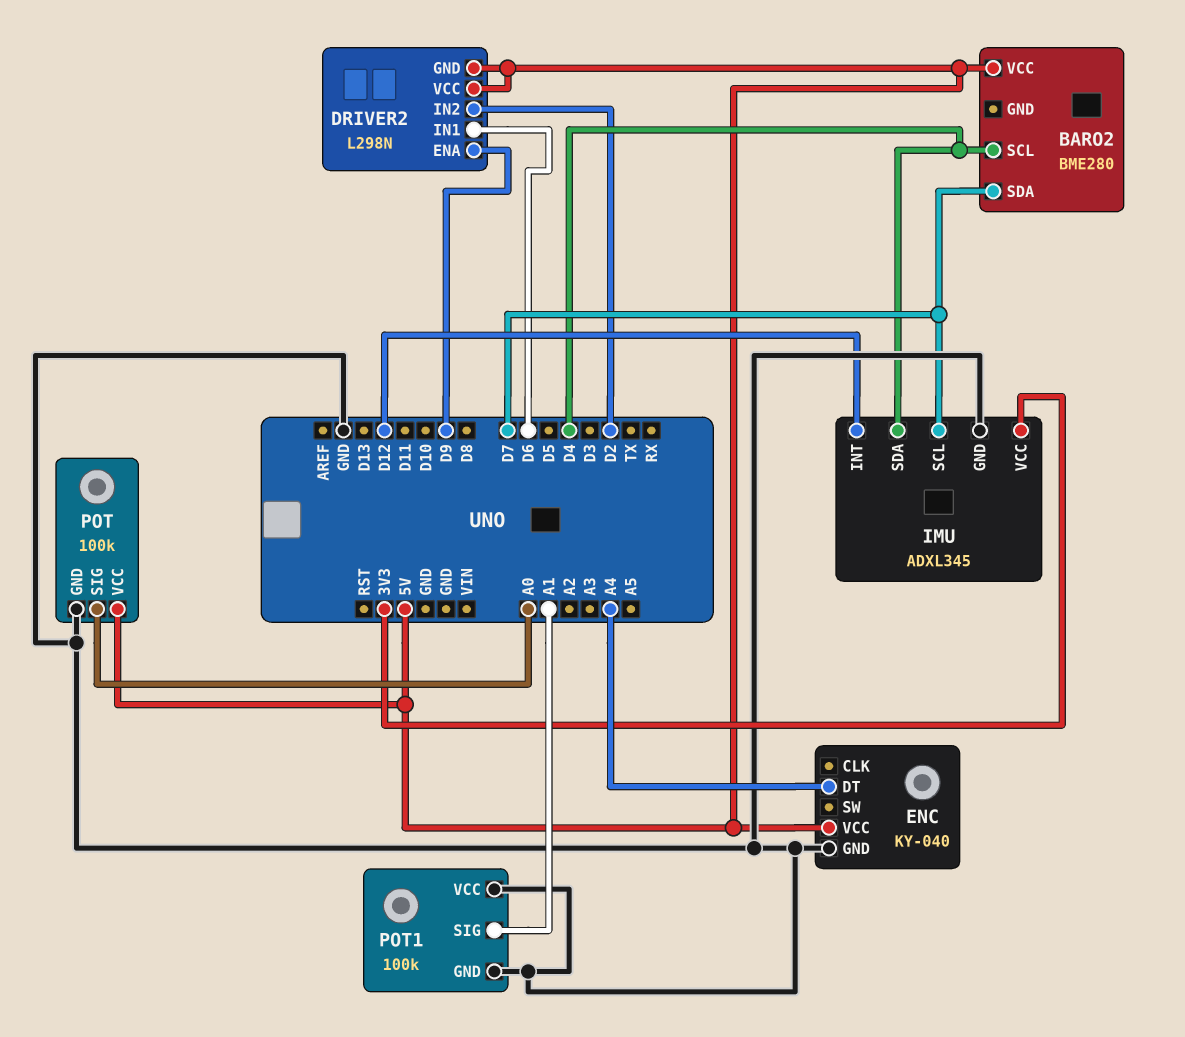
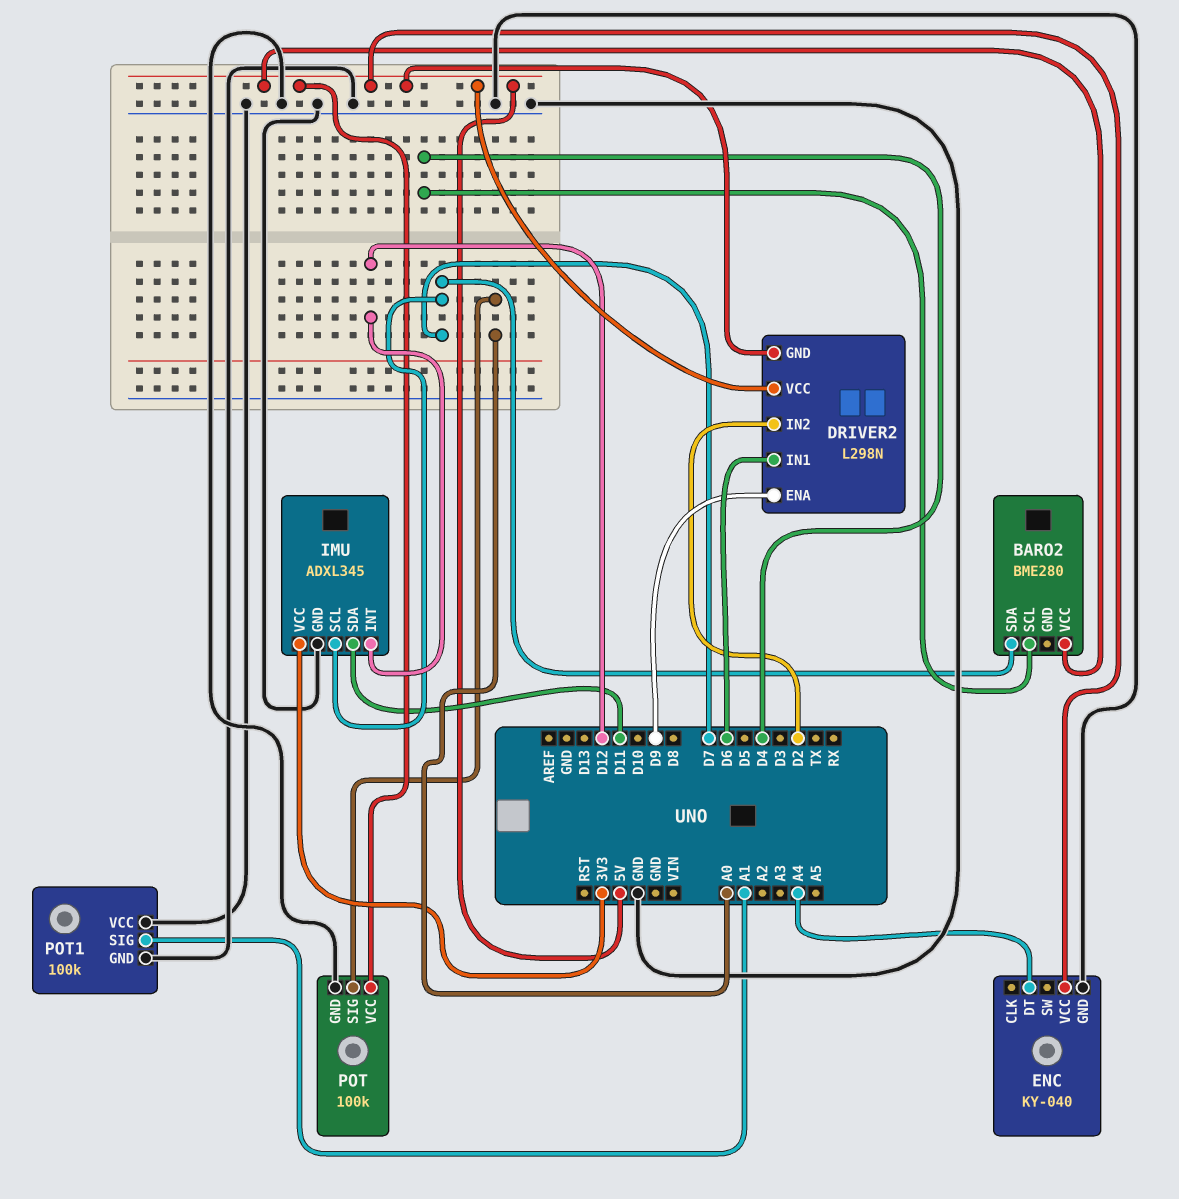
IMU pin SDA: D4 -> D11

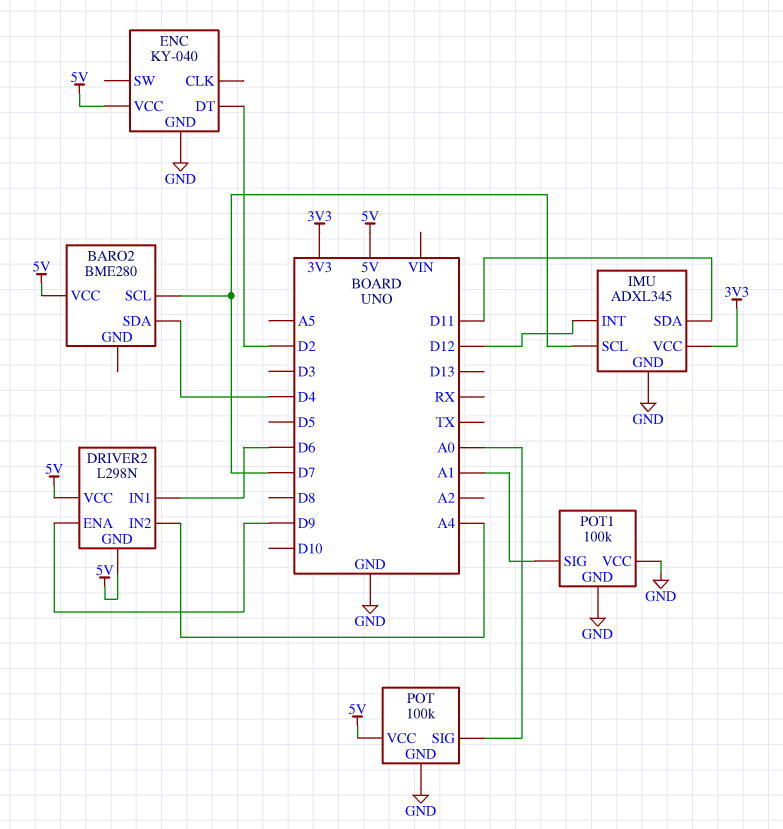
BARO2 pin SCL: D4 -> D7
BARO2 pin SDA: D7 -> D4
DRIVER2 pin IN2: D2 -> A4
ENC pin DT: A4 -> D2

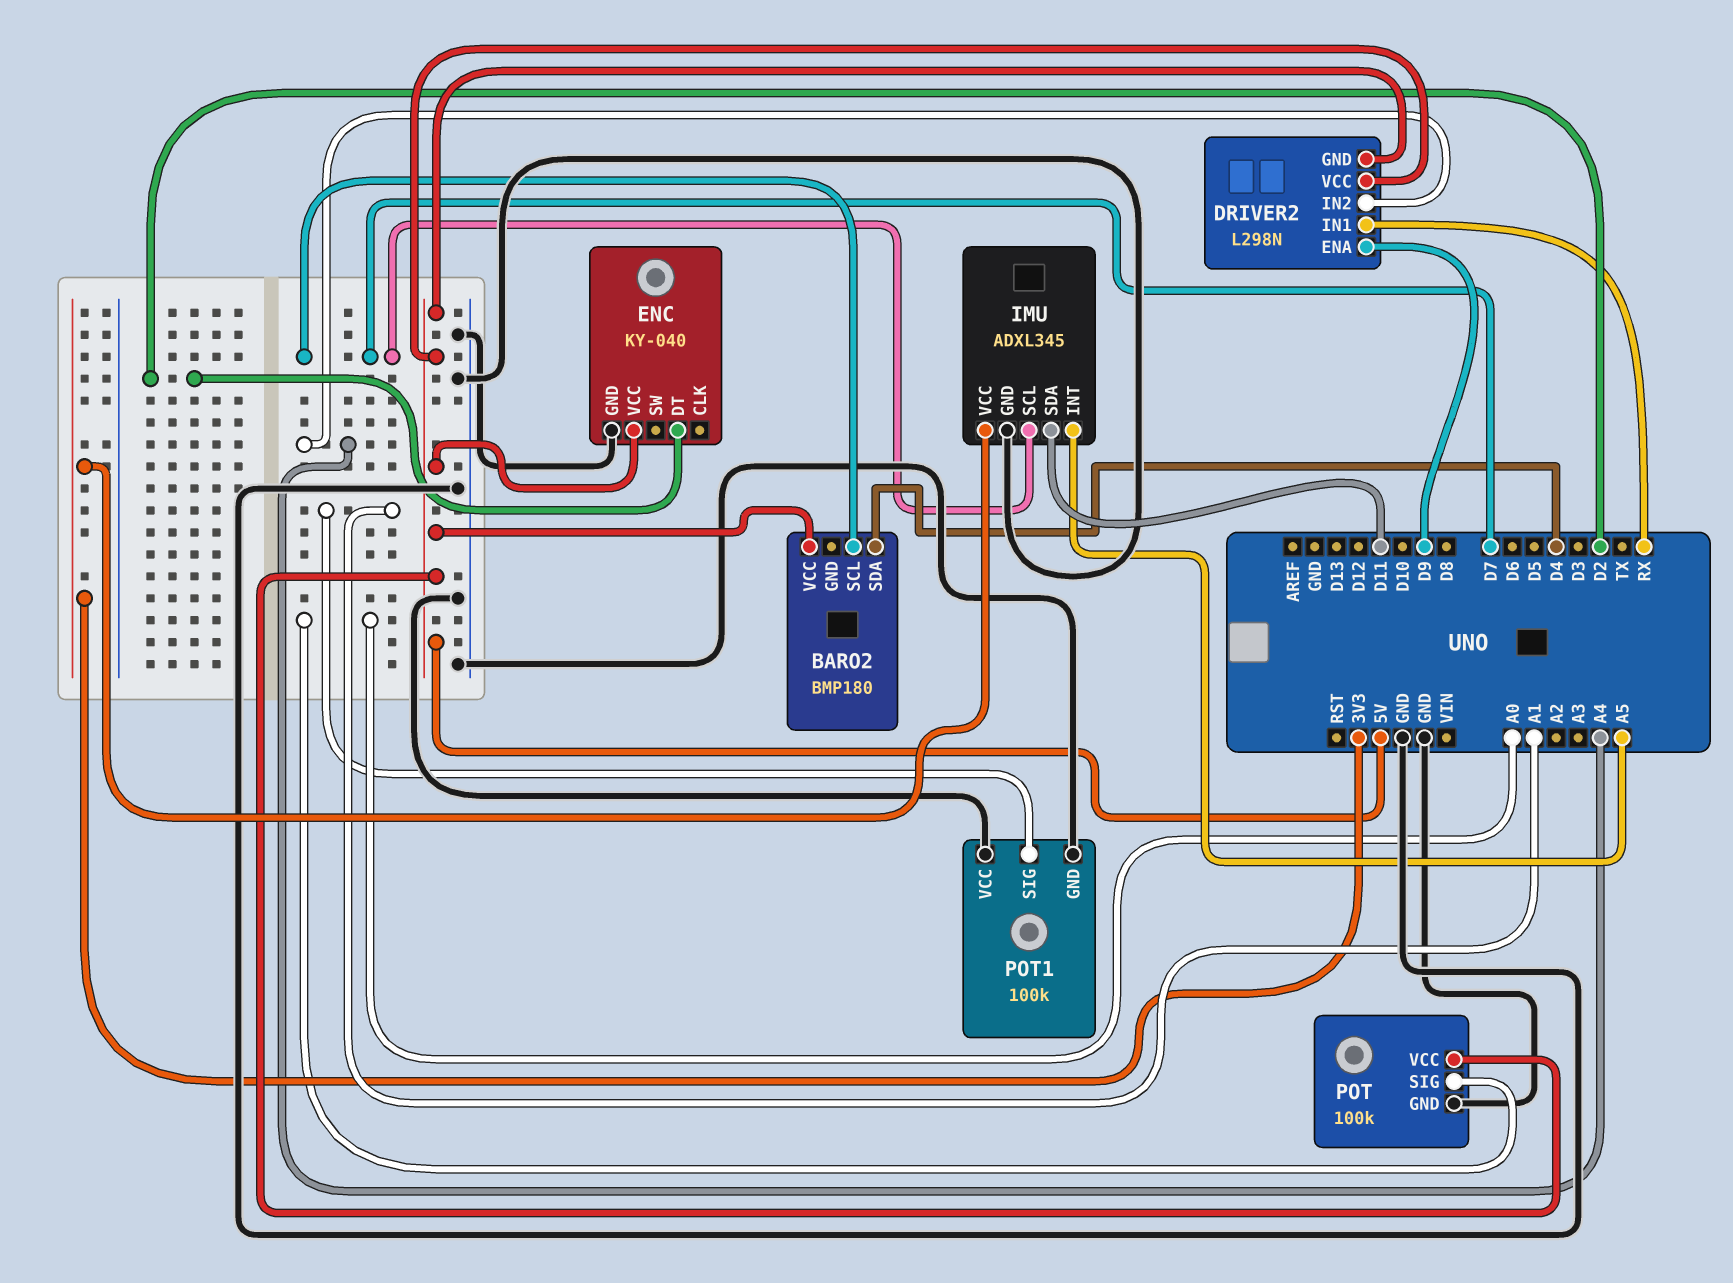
BARO2: BME280 -> BMP180
DRIVER2 pin IN1: D6 -> RX
IMU pin INT: D12 -> A5

